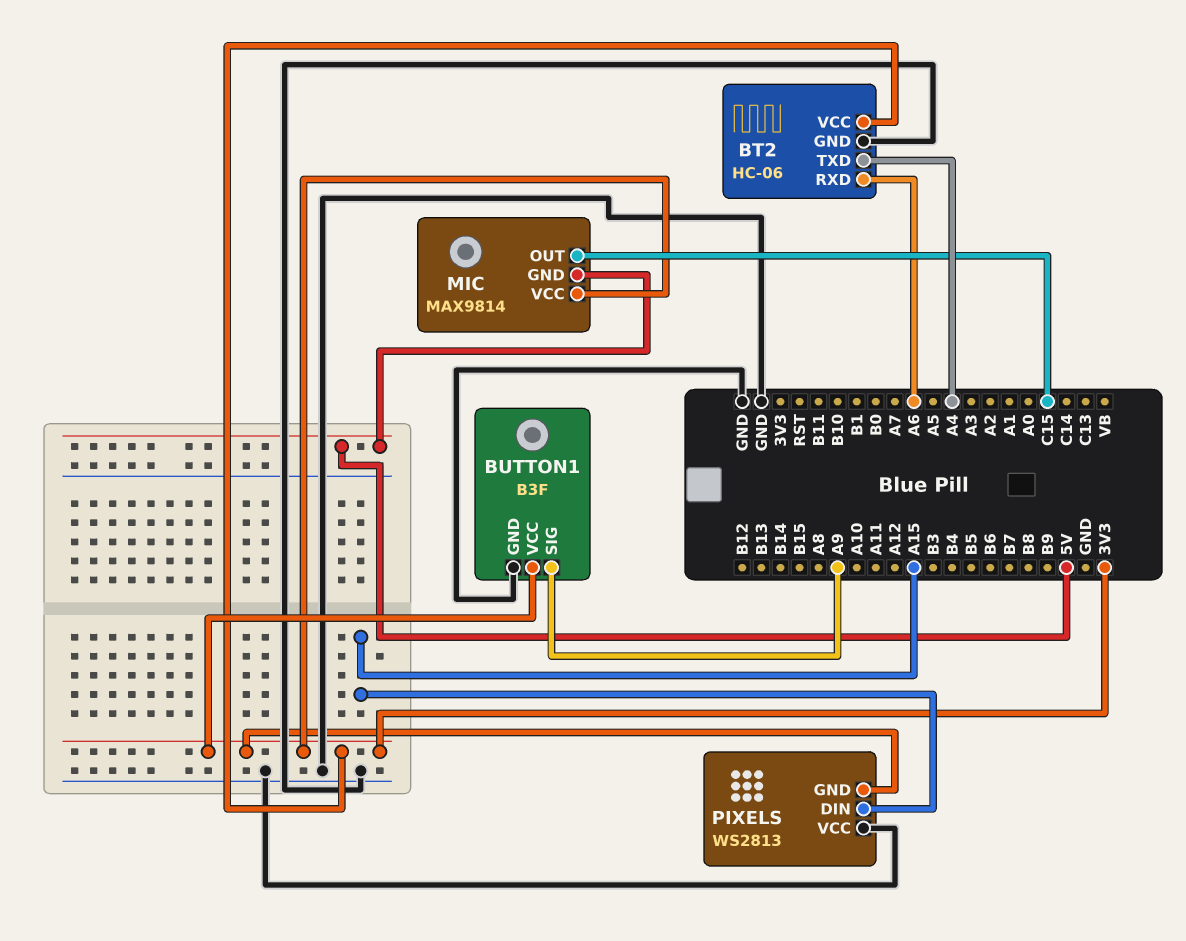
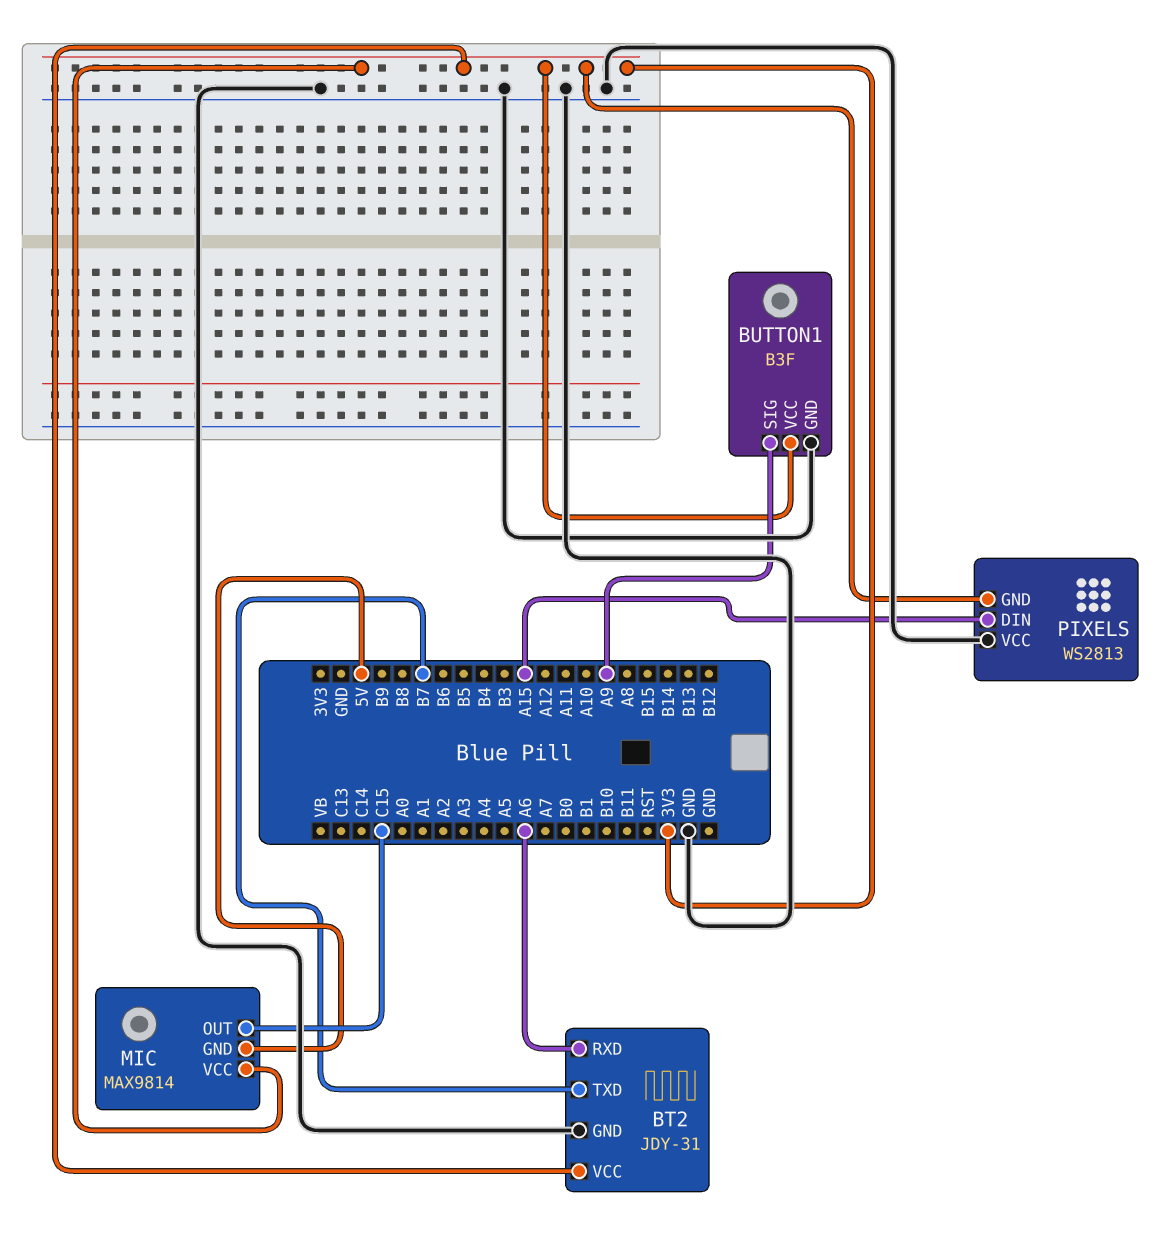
BT2: HC-06 -> JDY-31
BT2 pin TXD: A4 -> B7

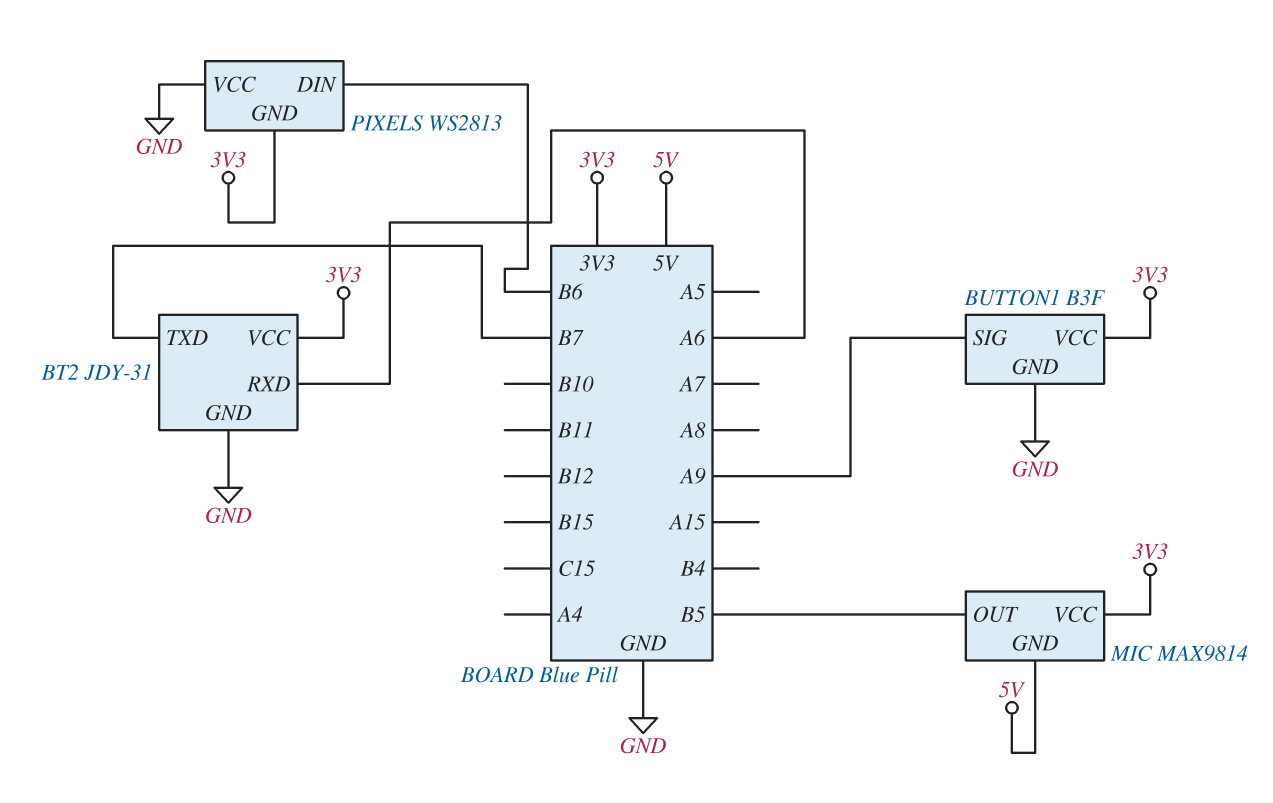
MIC pin OUT: C15 -> B5
PIXELS pin DIN: A15 -> B6

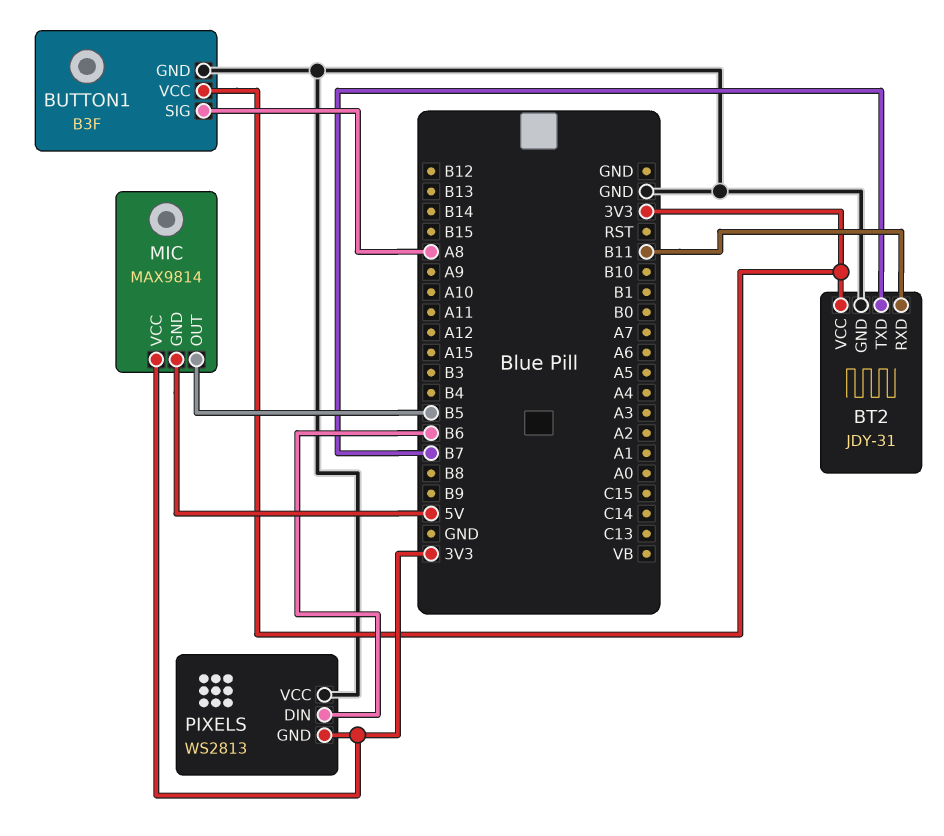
BT2 pin RXD: A6 -> B11
BUTTON1 pin SIG: A9 -> A8

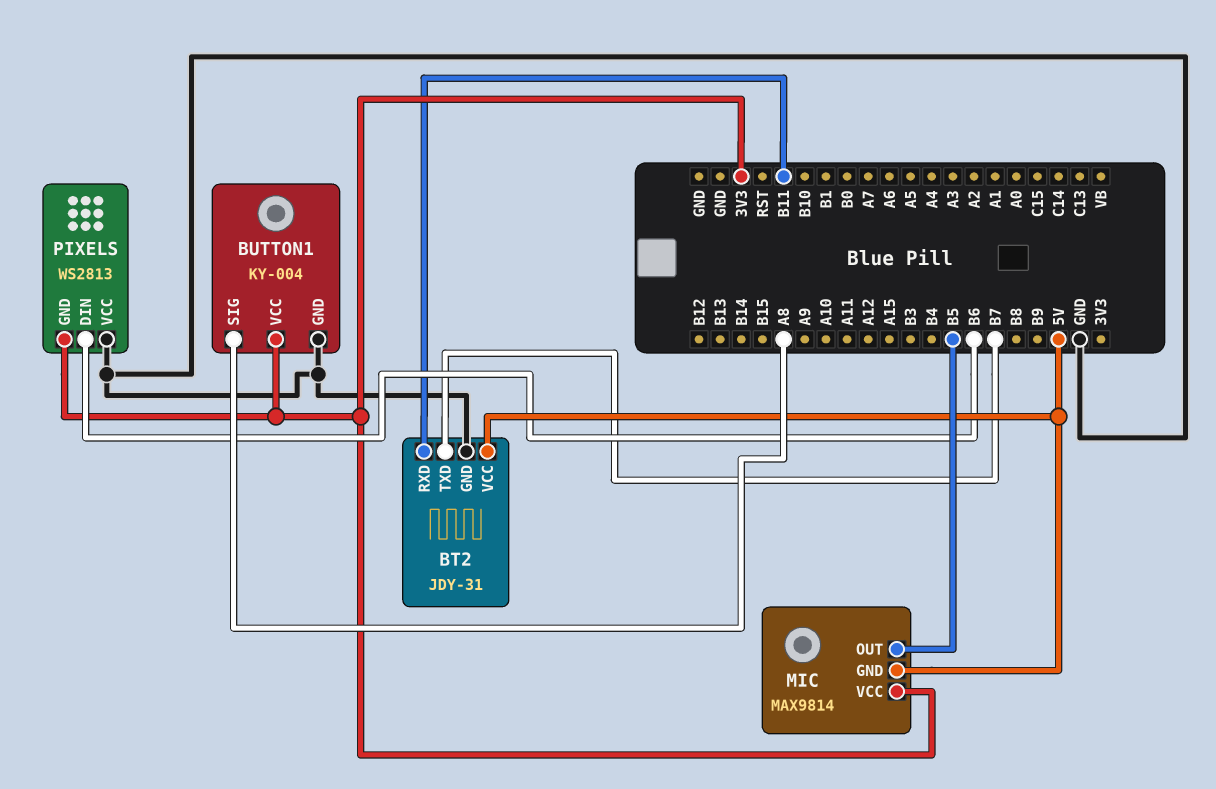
BT2 pin VCC: 3V3 -> 5V
BUTTON1: B3F -> KY-004

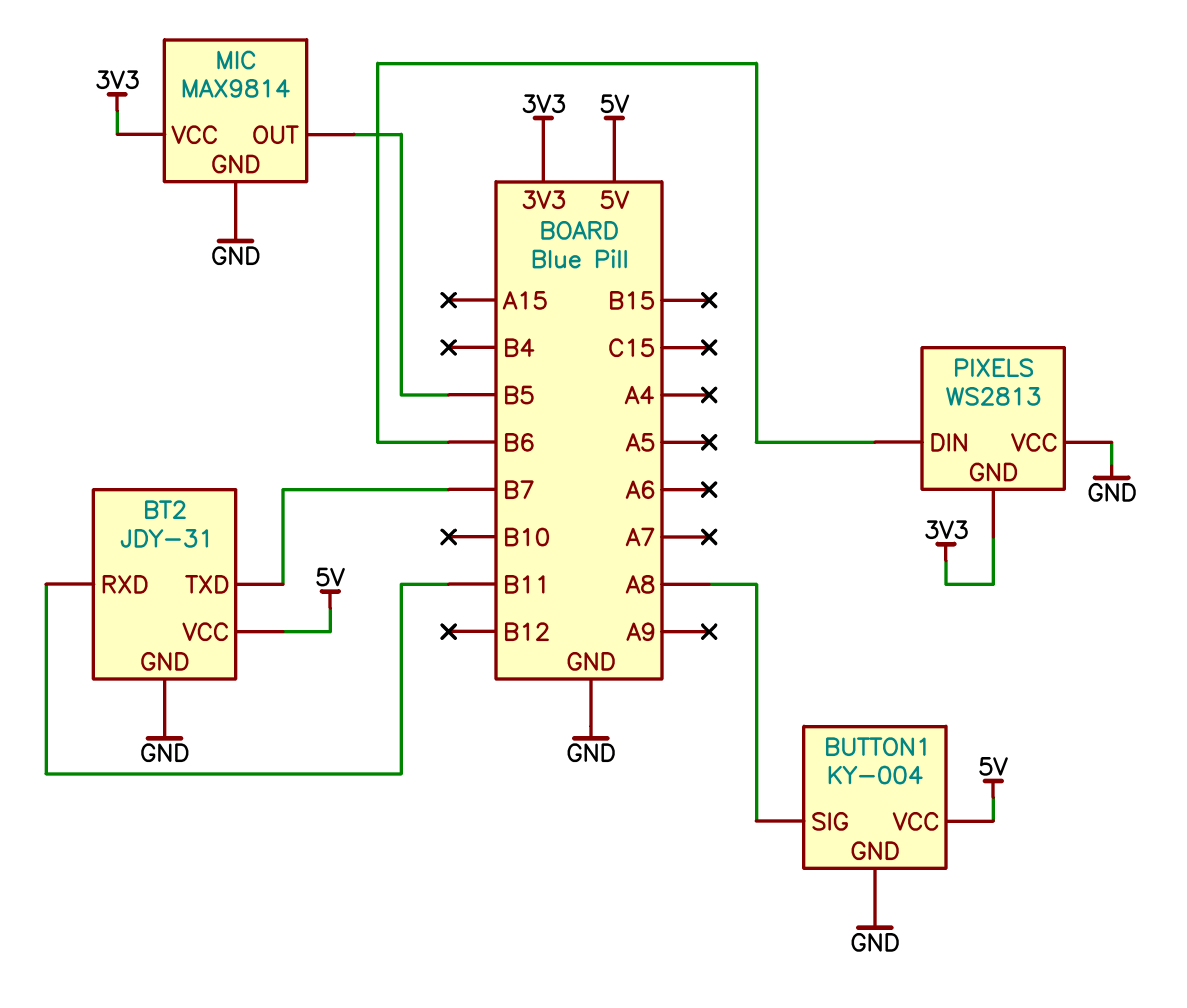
BUTTON1 pin VCC: 3V3 -> 5V
MIC pin GND: 5V -> GND

